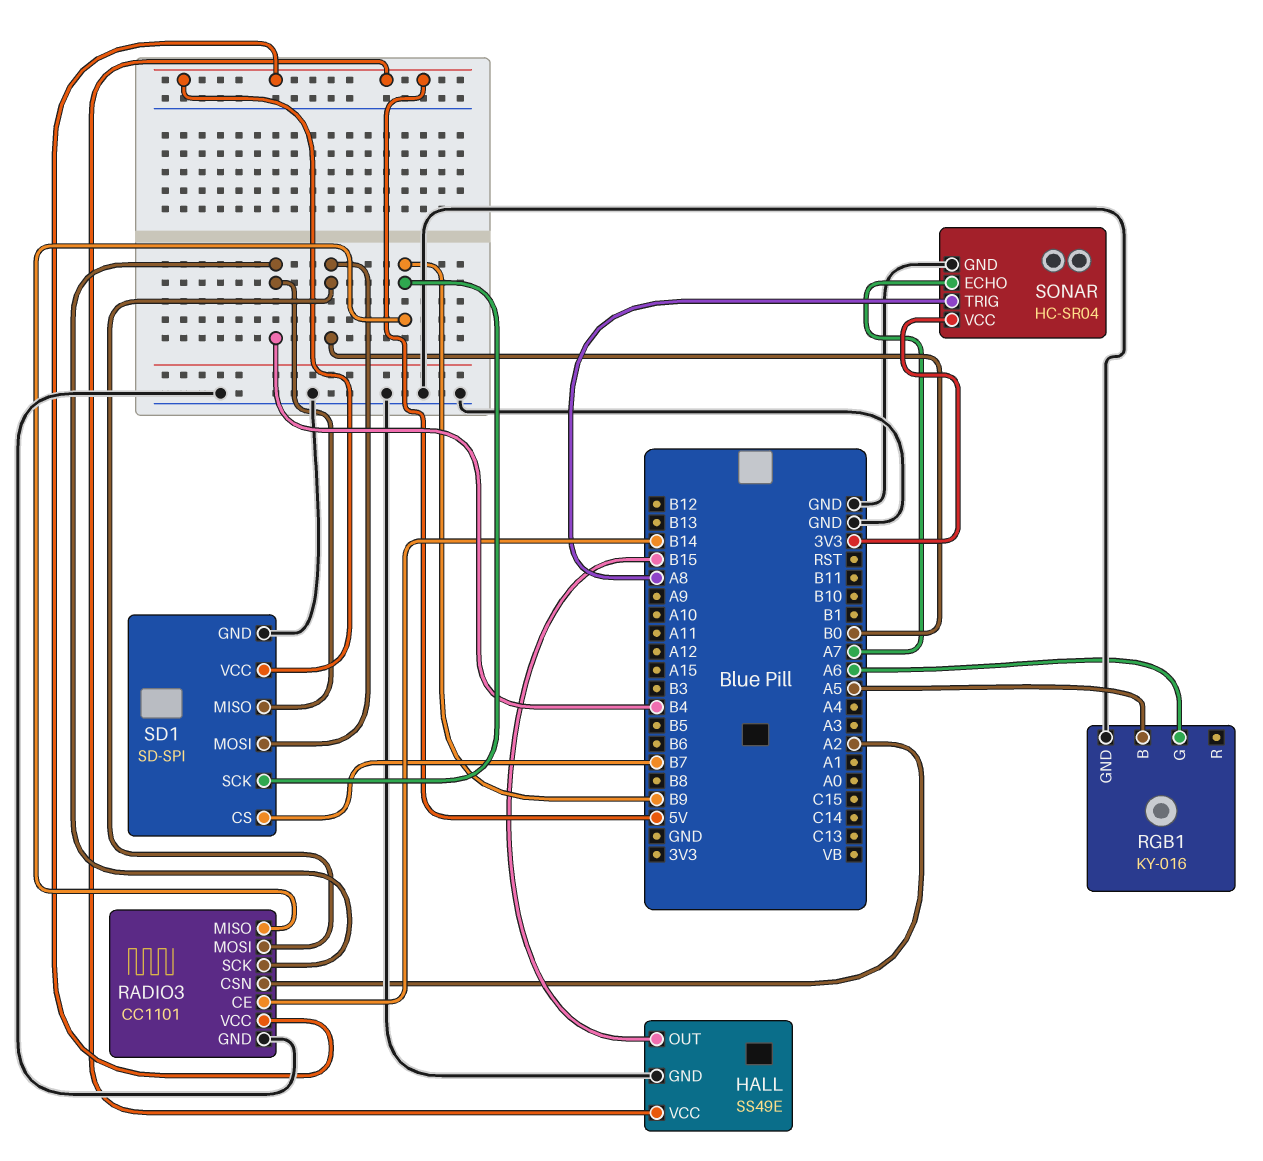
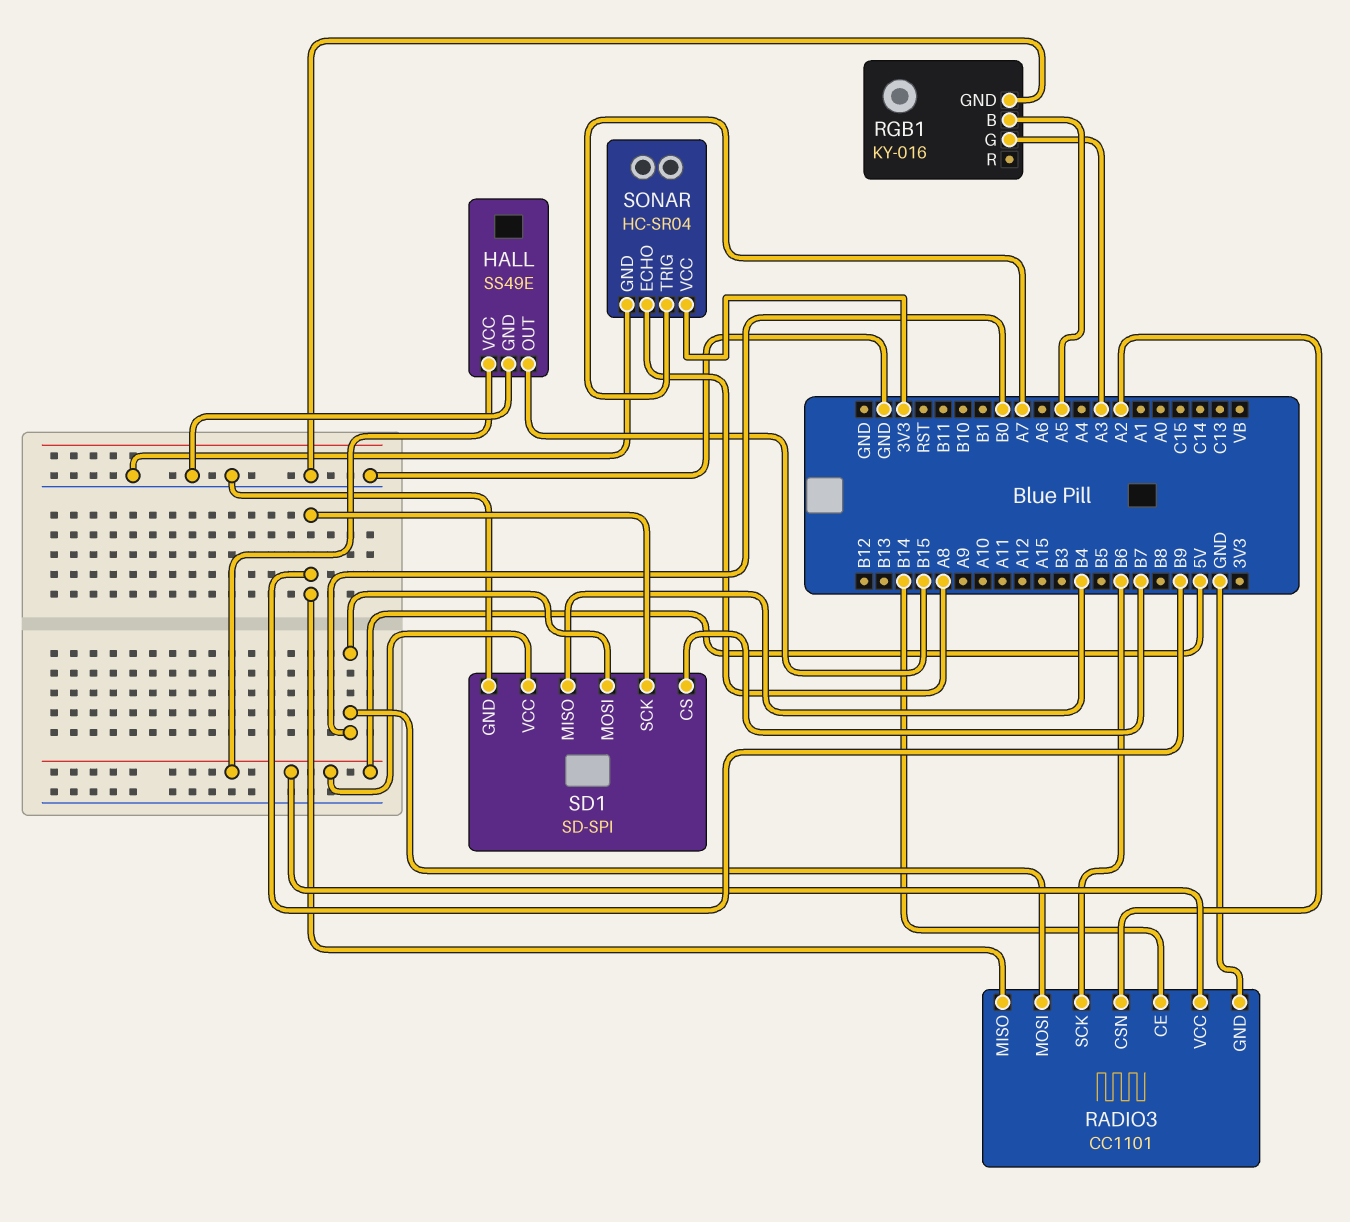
RADIO3 pin SCK: B4 -> B6
RGB1 pin G: A6 -> A3
SONAR pin ECHO: A7 -> A8
SONAR pin TRIG: A8 -> A7

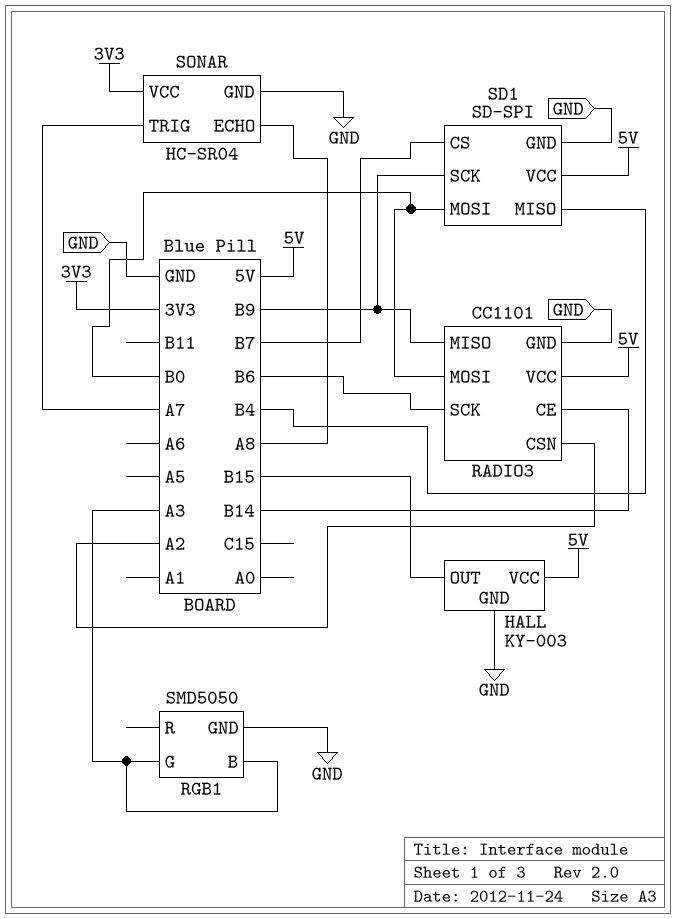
HALL: SS49E -> KY-003
RGB1: KY-016 -> SMD5050
RGB1 pin B: A5 -> A3

